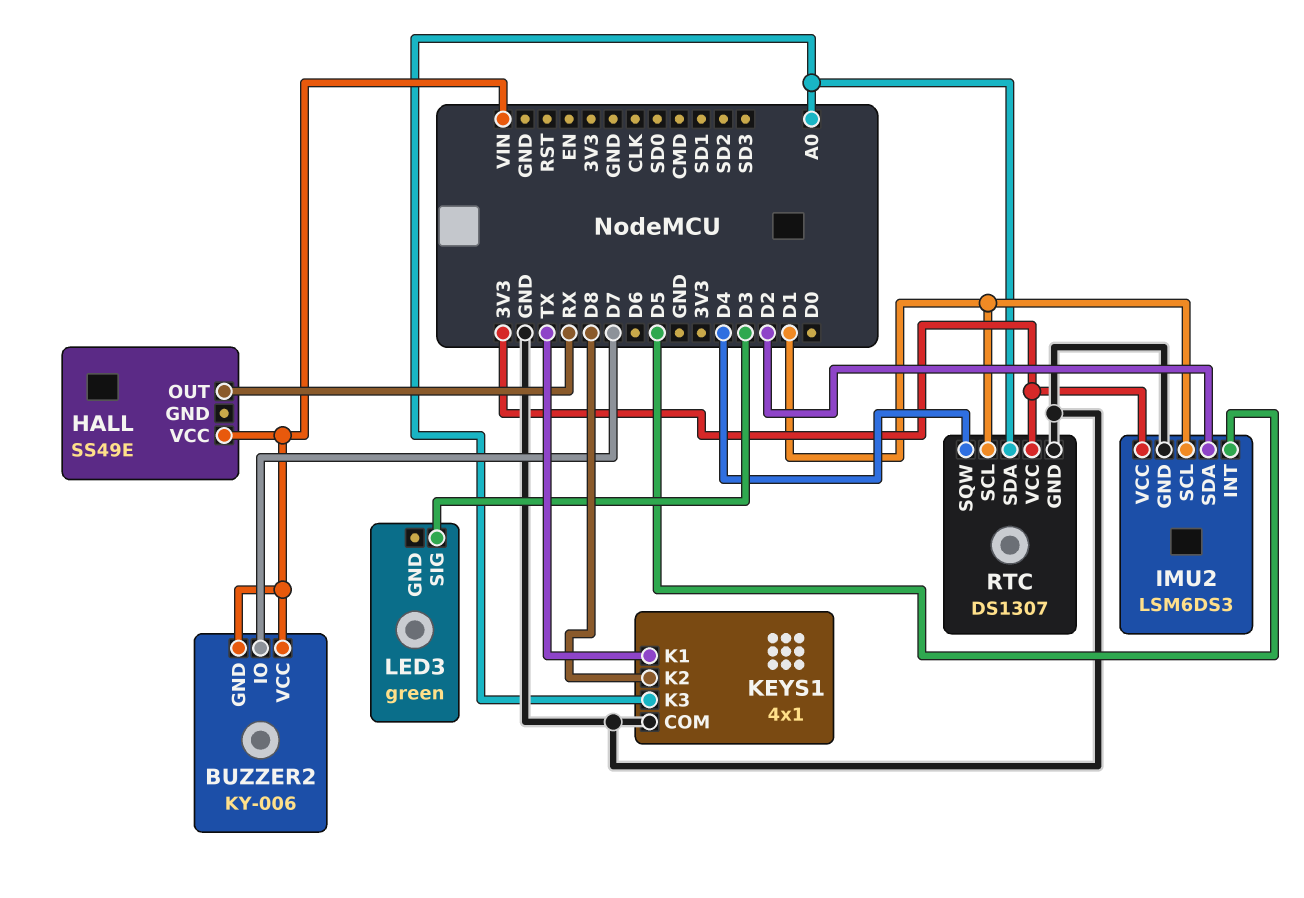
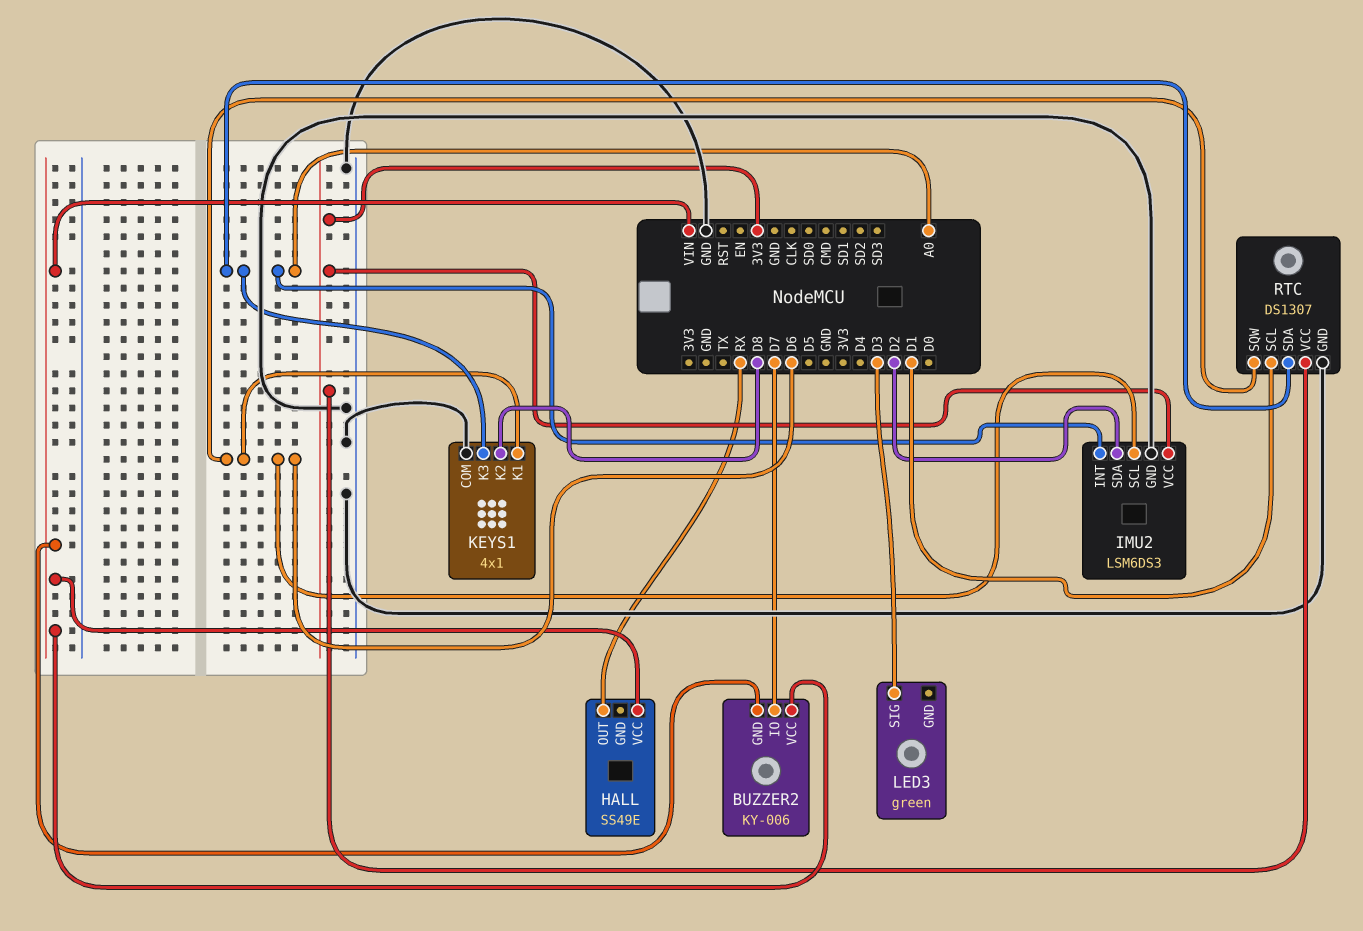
IMU2 pin INT: D5 -> A0
IMU2 pin SCL: D1 -> D6
KEYS1 pin K1: TX -> D6
RTC pin SQW: D4 -> D6

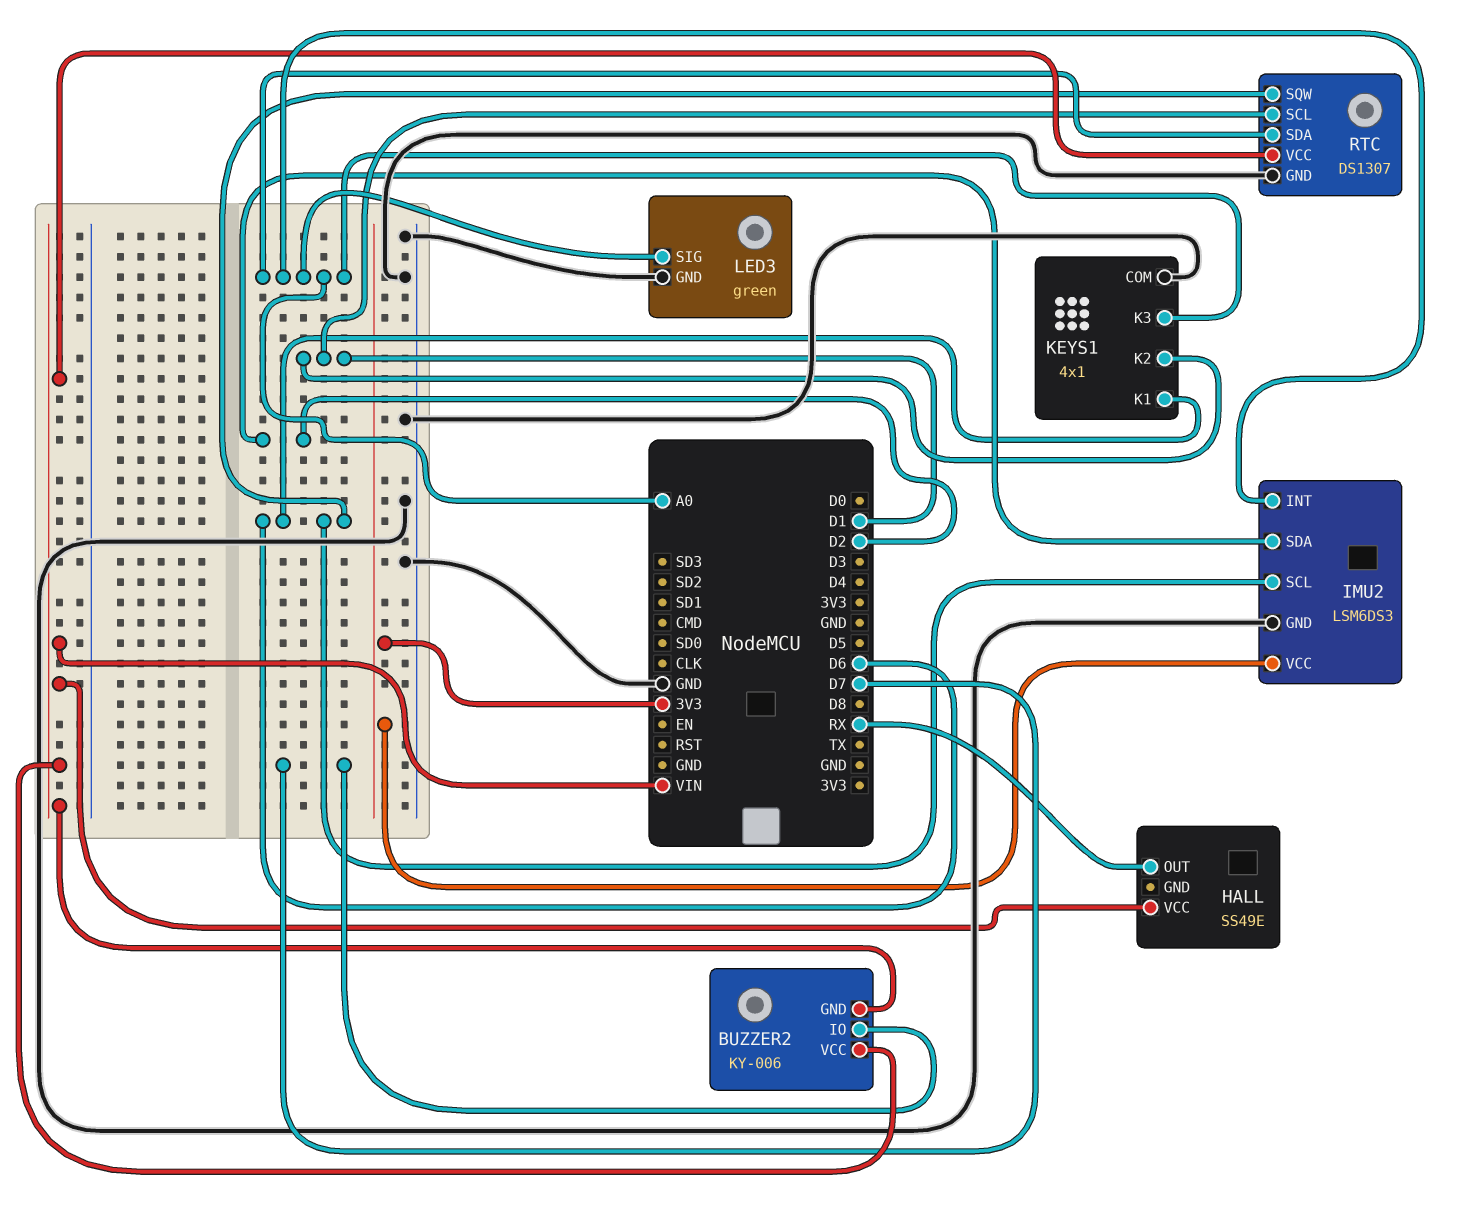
KEYS1 pin K2: D8 -> D1
LED3 pin GND: none -> GND
LED3 pin SIG: D3 -> A0
RTC pin VCC: 3V3 -> VIN

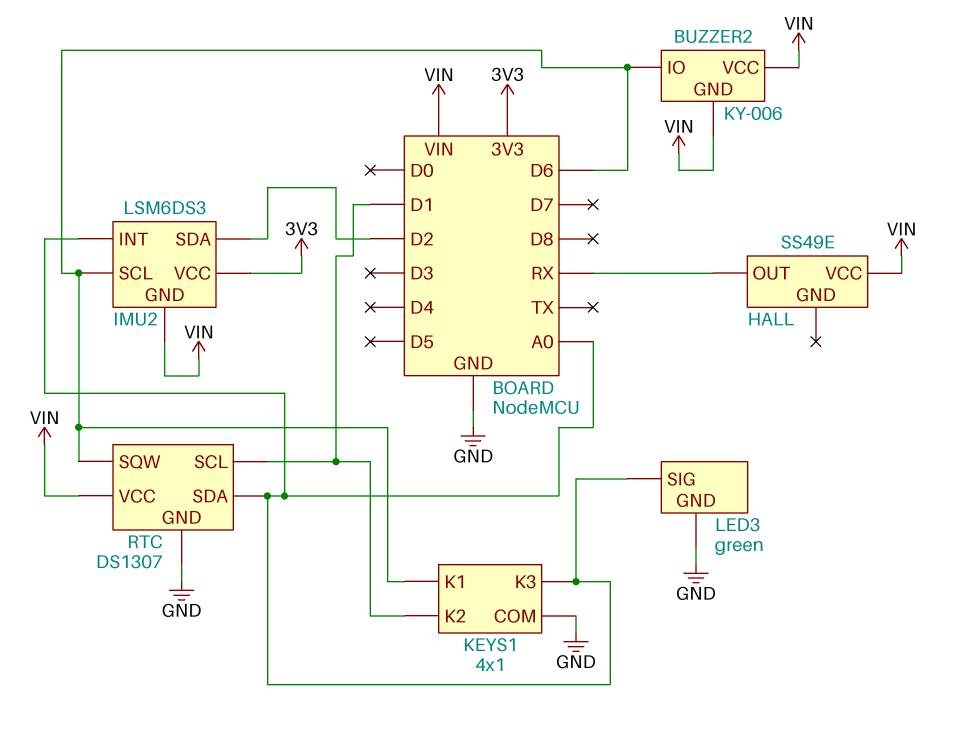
BUZZER2 pin IO: D7 -> D6
IMU2 pin GND: GND -> VIN

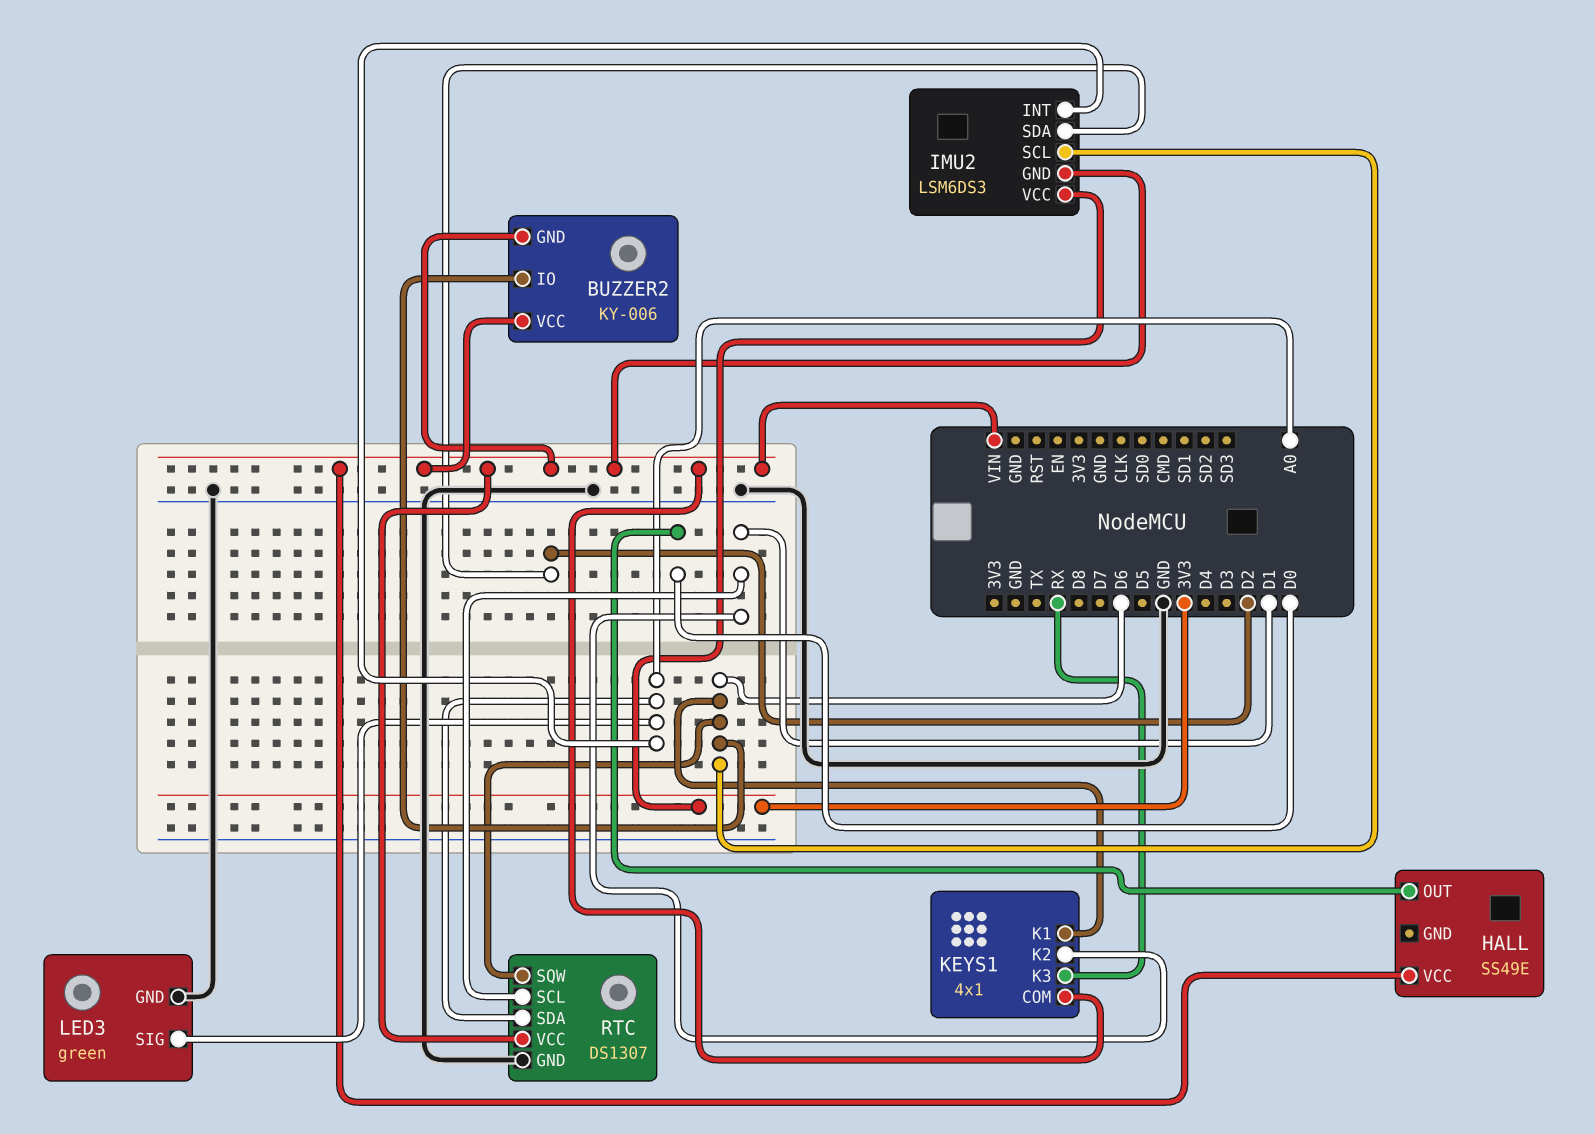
HALL pin OUT: RX -> D0
KEYS1 pin COM: GND -> VIN
KEYS1 pin K3: A0 -> RX

